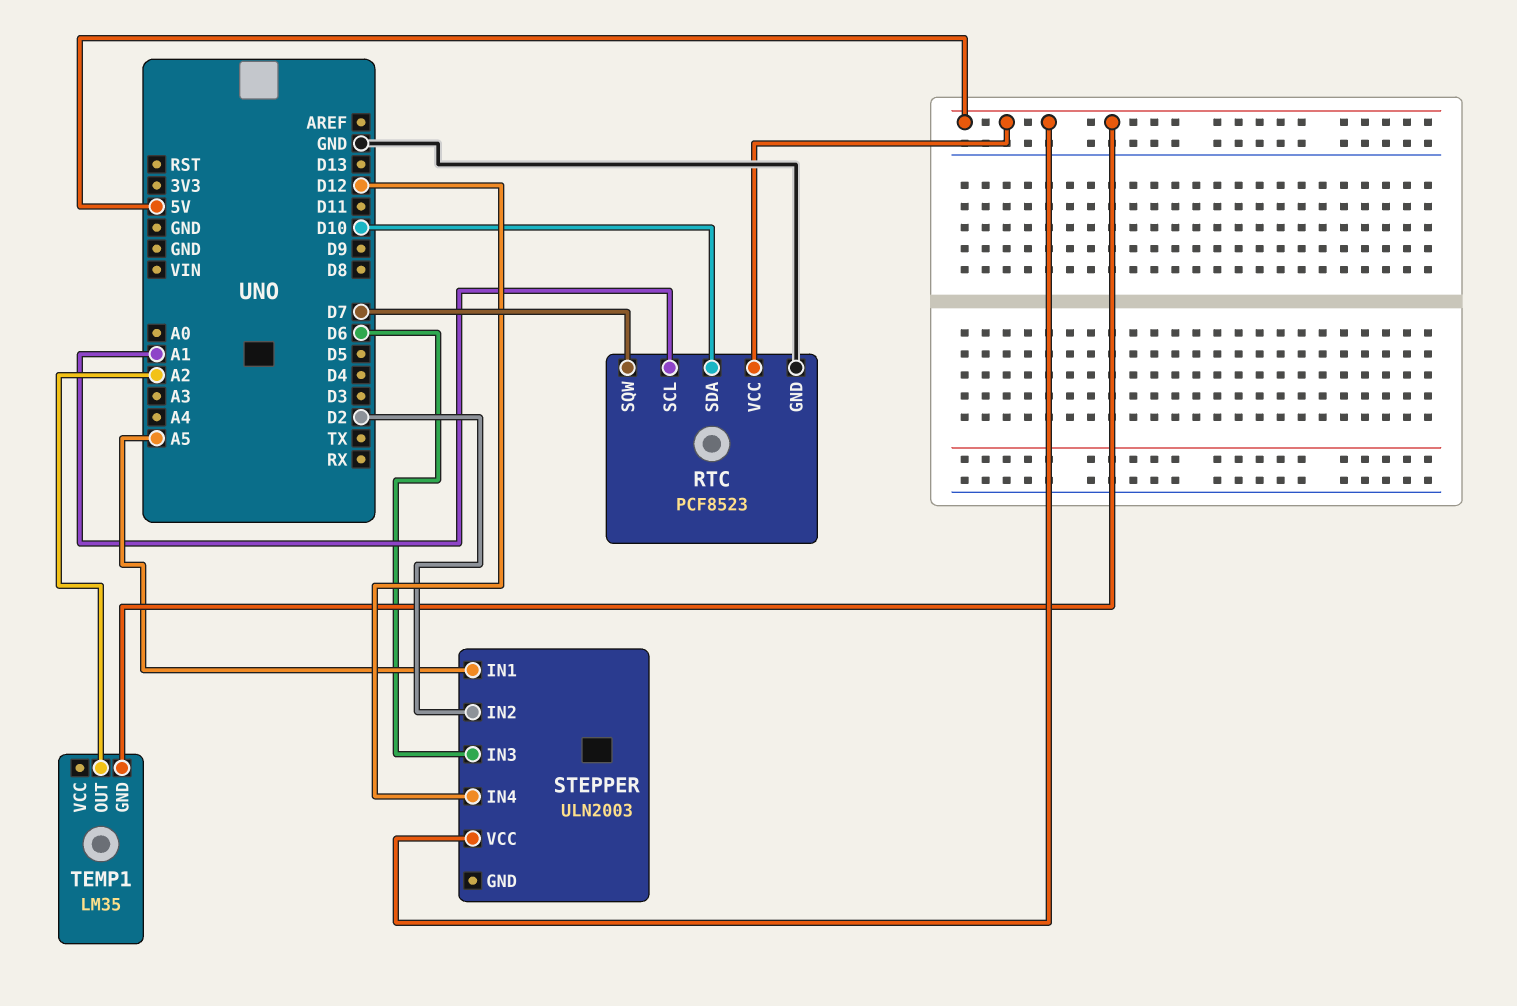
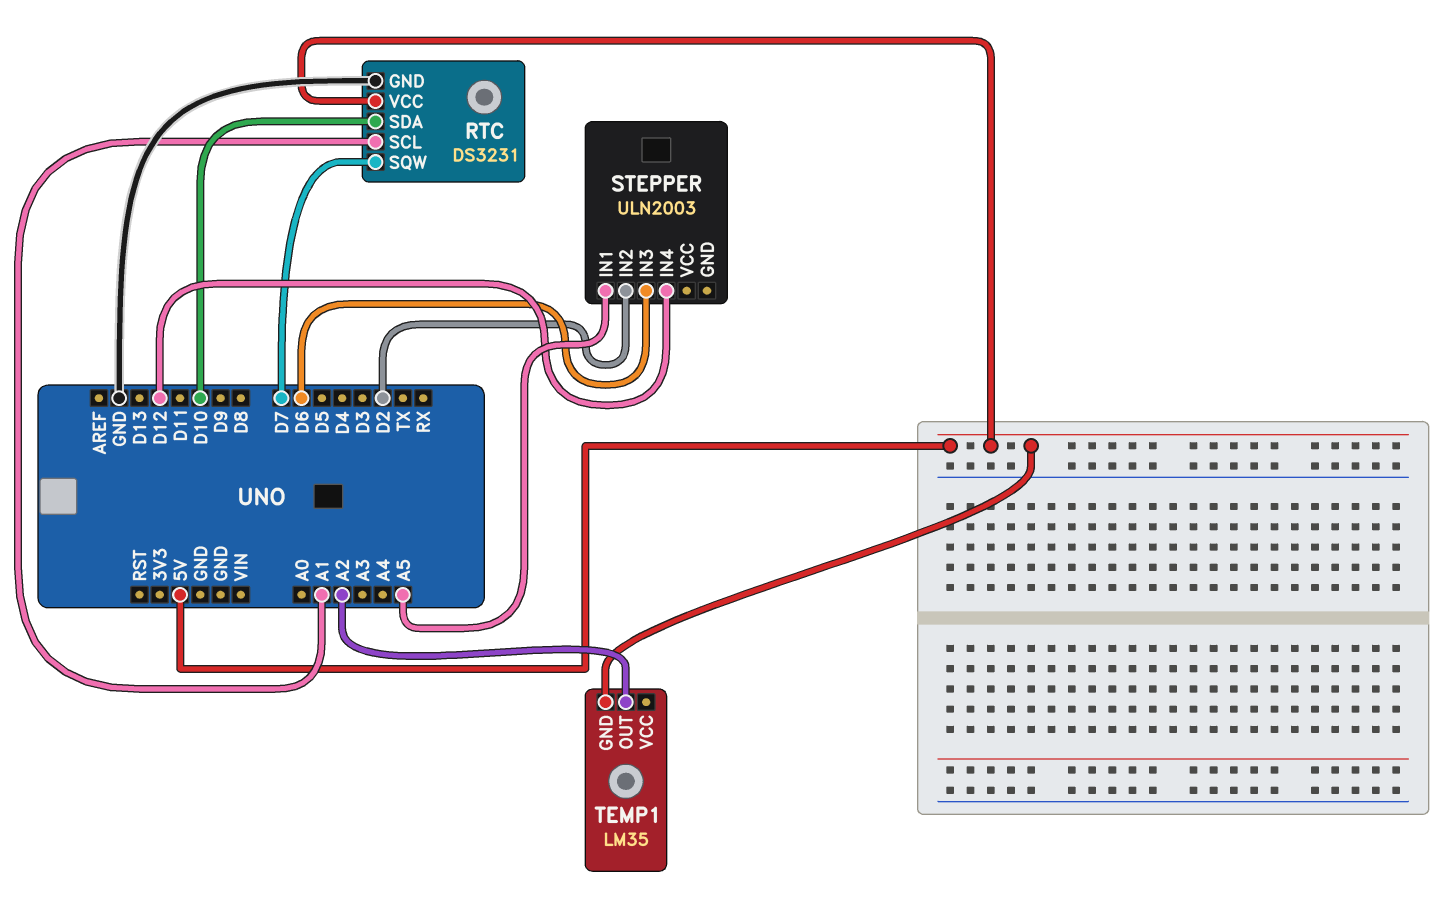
RTC: PCF8523 -> DS3231
STEPPER pin VCC: 5V -> none

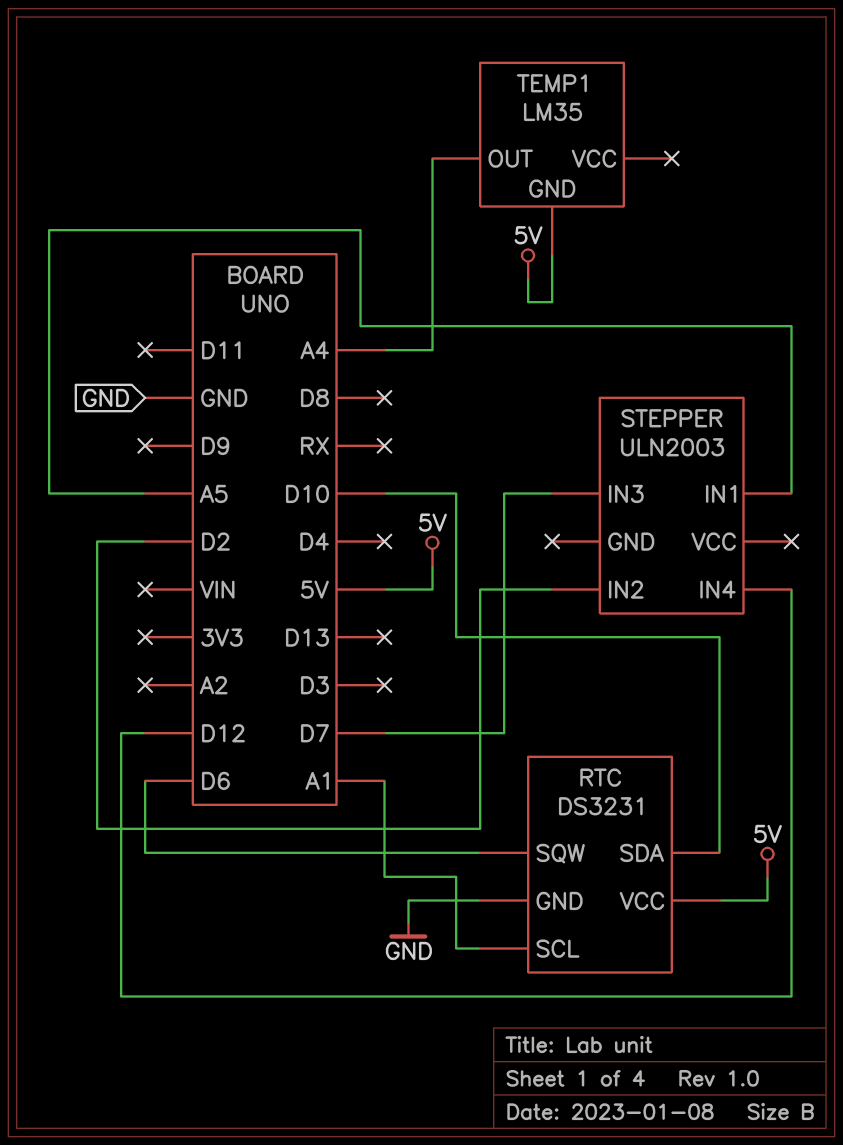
RTC pin SQW: D7 -> D6
STEPPER pin IN3: D6 -> D7
TEMP1 pin OUT: A2 -> A4

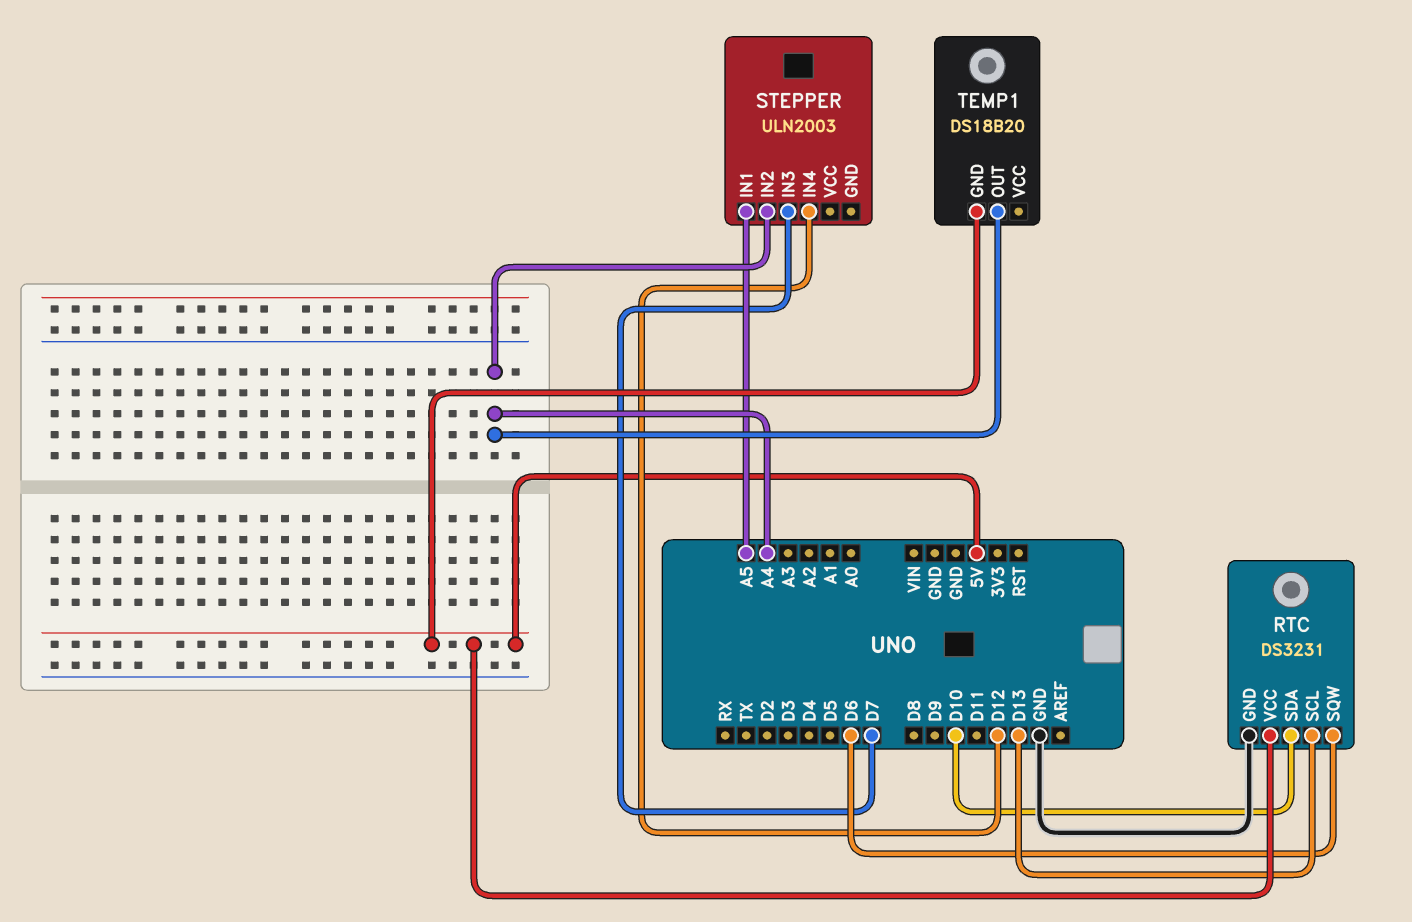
RTC pin SCL: A1 -> D13
STEPPER pin IN2: D2 -> A4
TEMP1: LM35 -> DS18B20

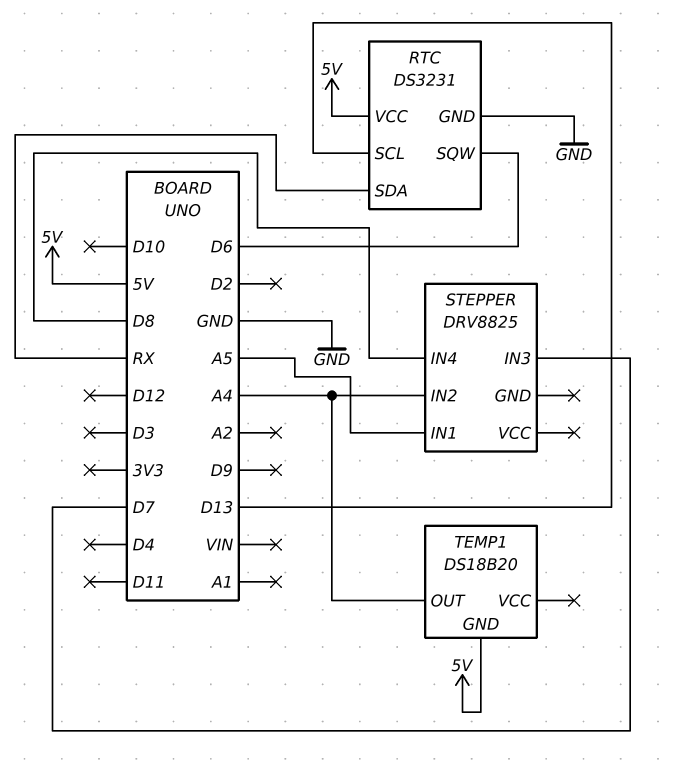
RTC pin SDA: D10 -> RX
STEPPER: ULN2003 -> DRV8825
STEPPER pin IN4: D12 -> D8

